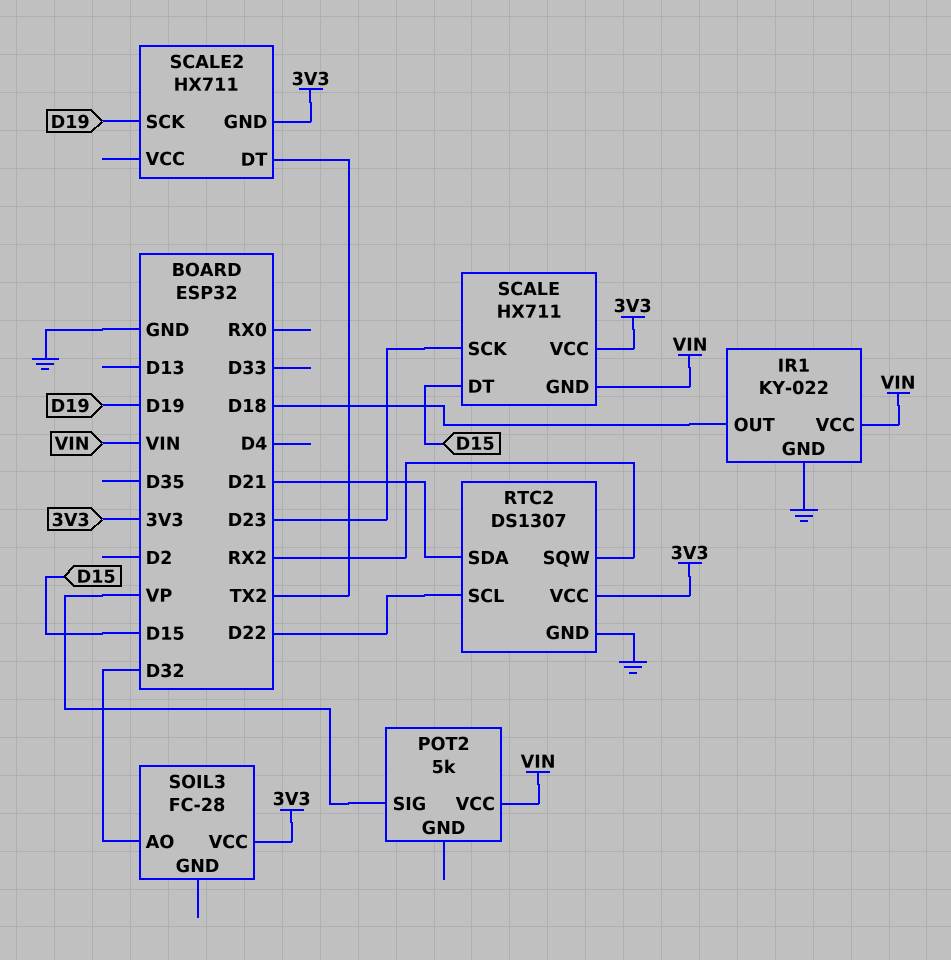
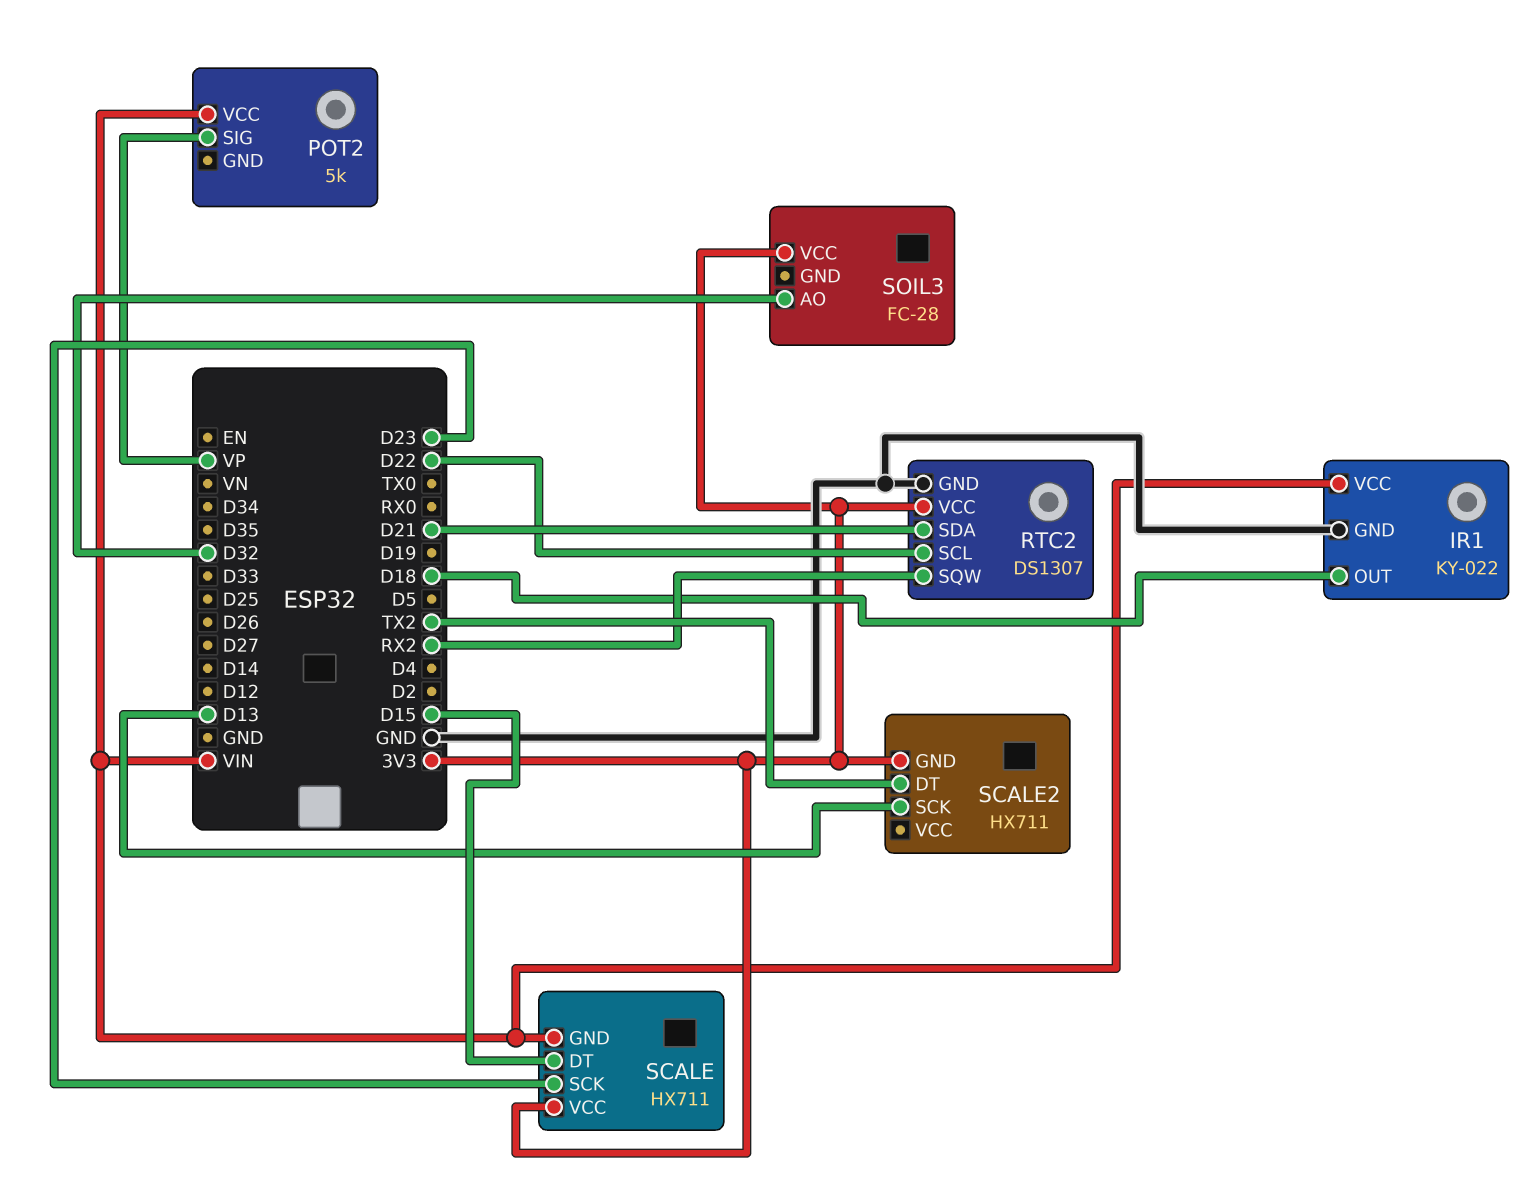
SCALE2 pin SCK: D19 -> D13

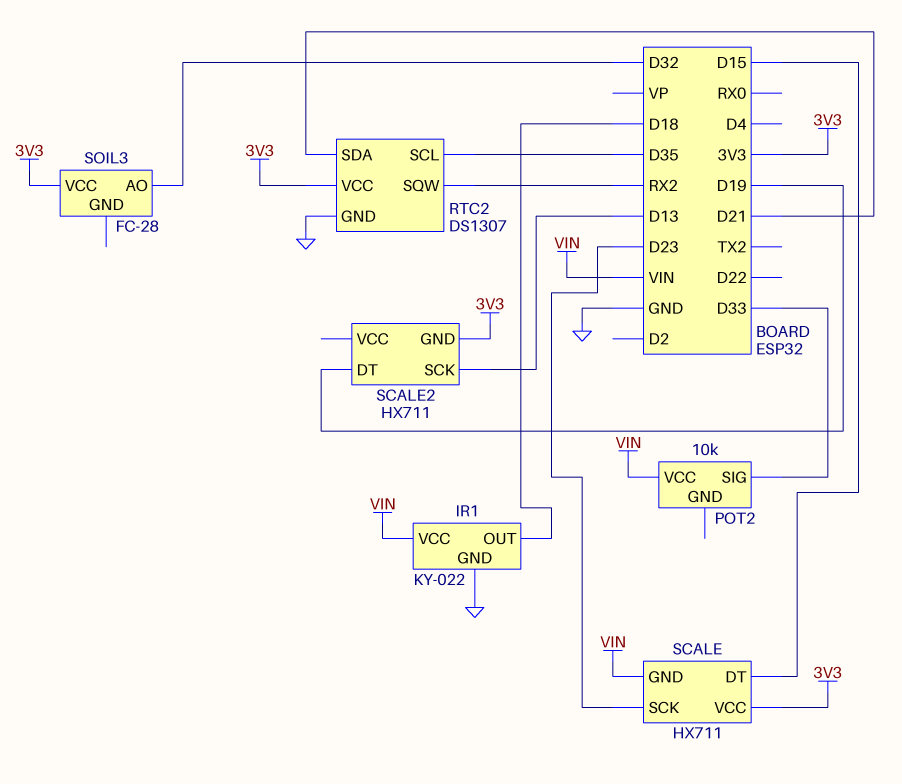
POT2: 5k -> 10k
POT2 pin SIG: VP -> D33
RTC2 pin SCL: D22 -> D35
SCALE2 pin DT: TX2 -> D19

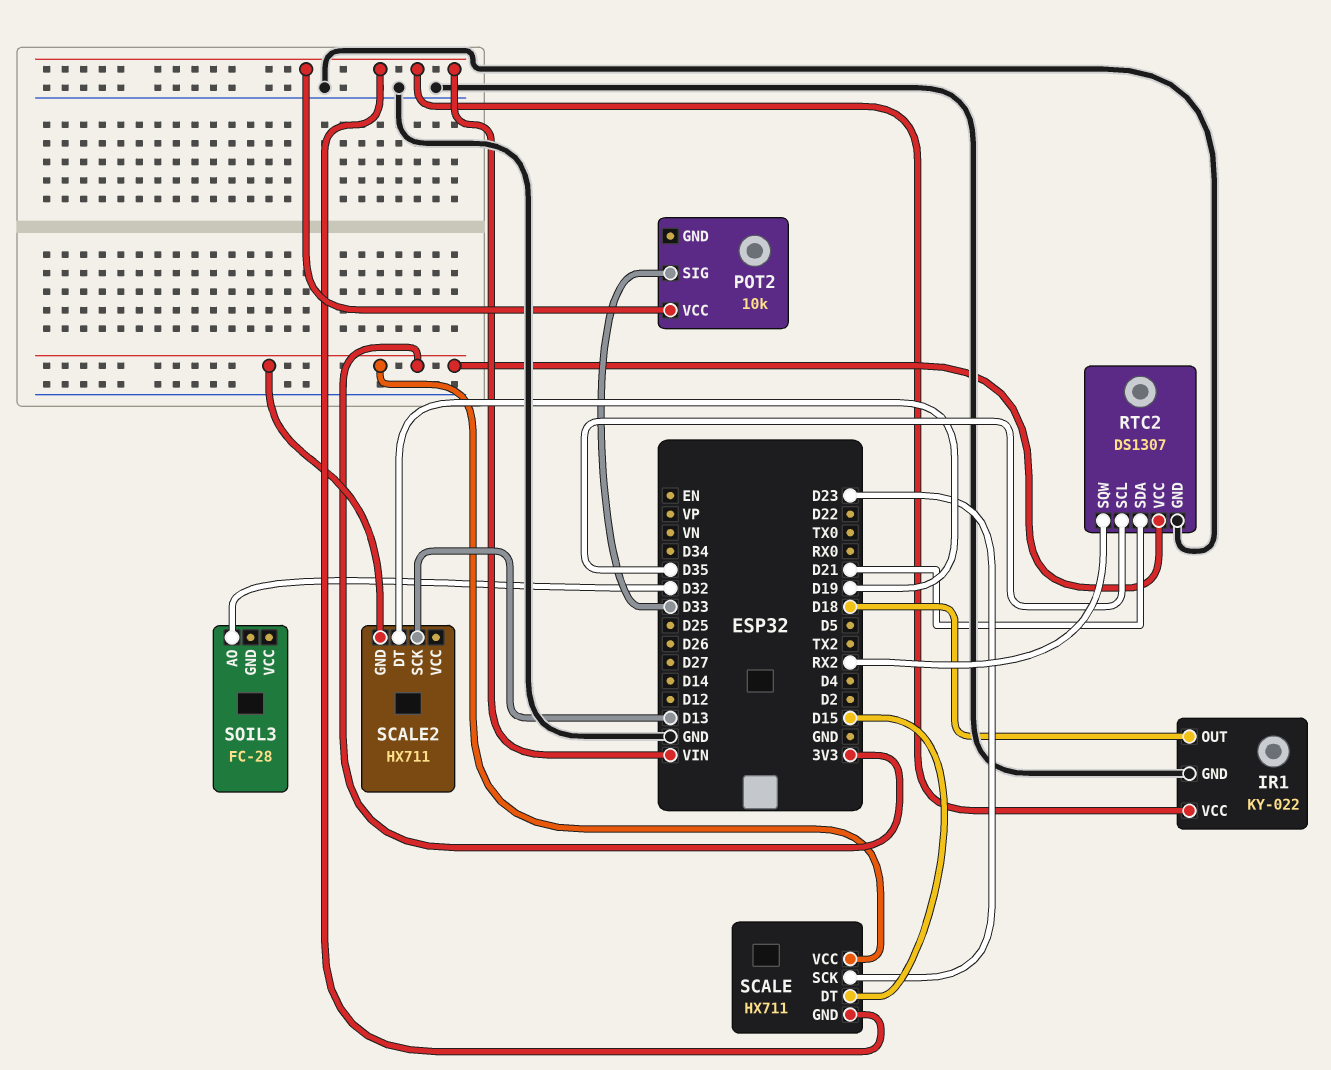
SOIL3 pin VCC: 3V3 -> none

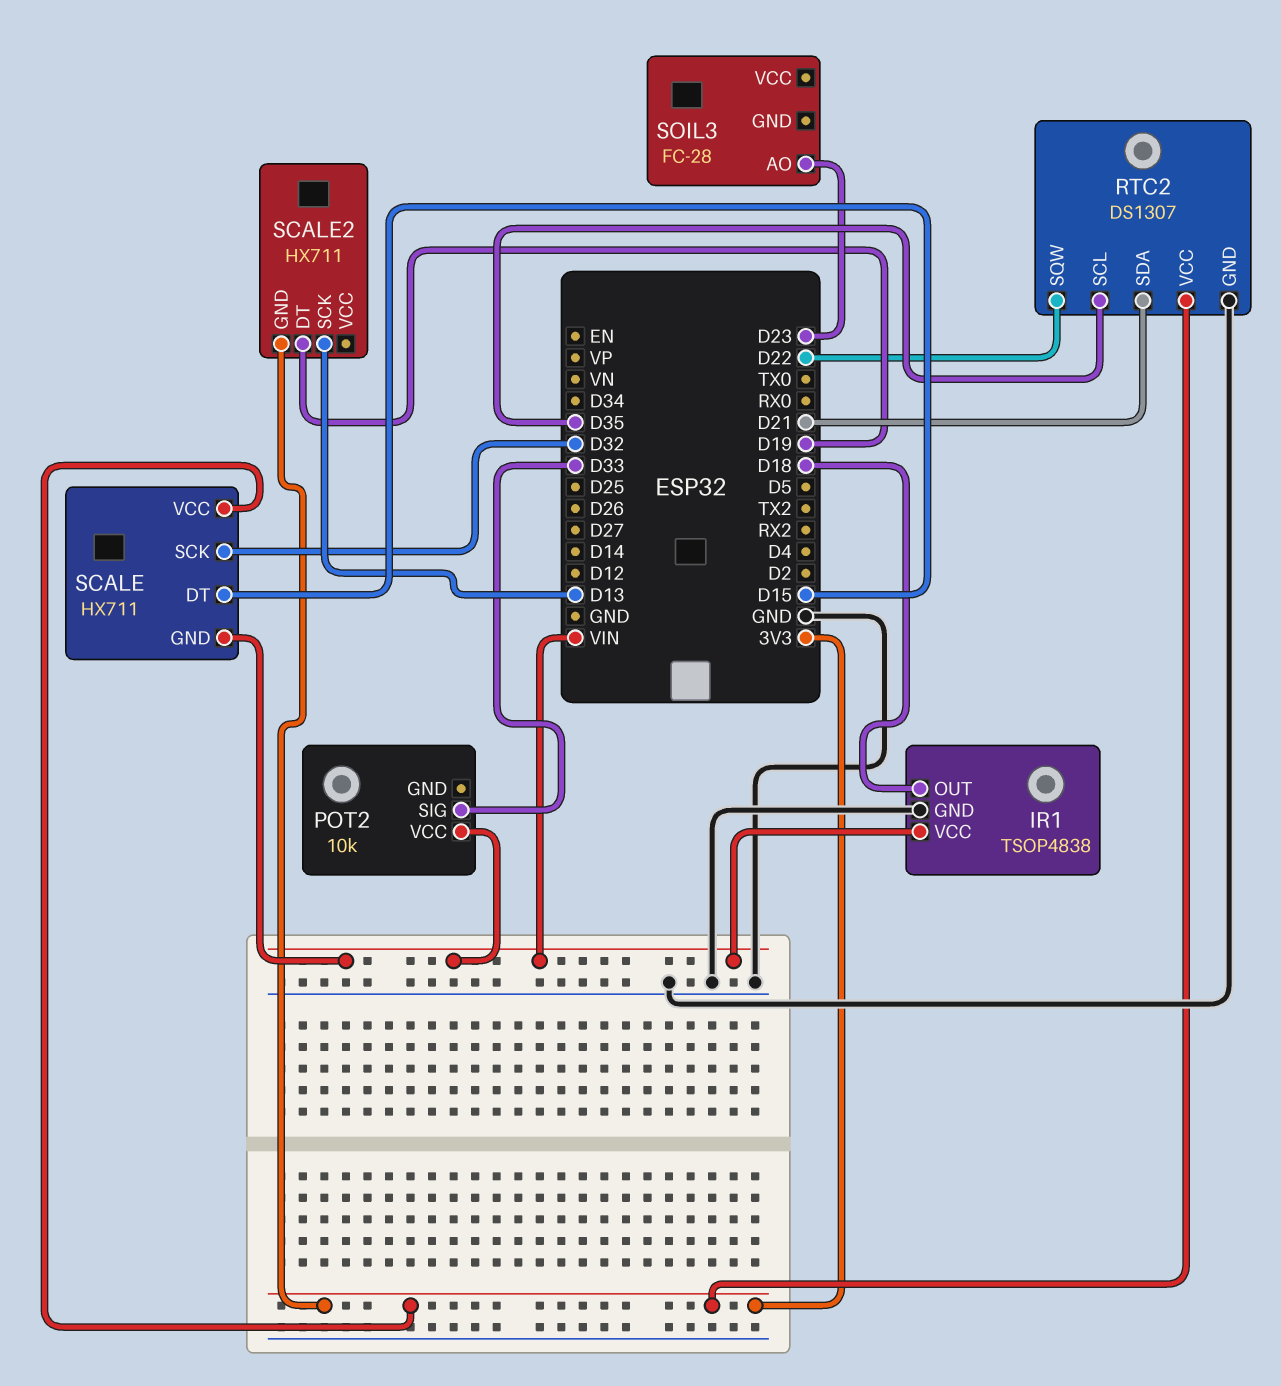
IR1: KY-022 -> TSOP4838
RTC2 pin SQW: RX2 -> D22
SCALE pin SCK: D23 -> D32
SOIL3 pin AO: D32 -> D23

